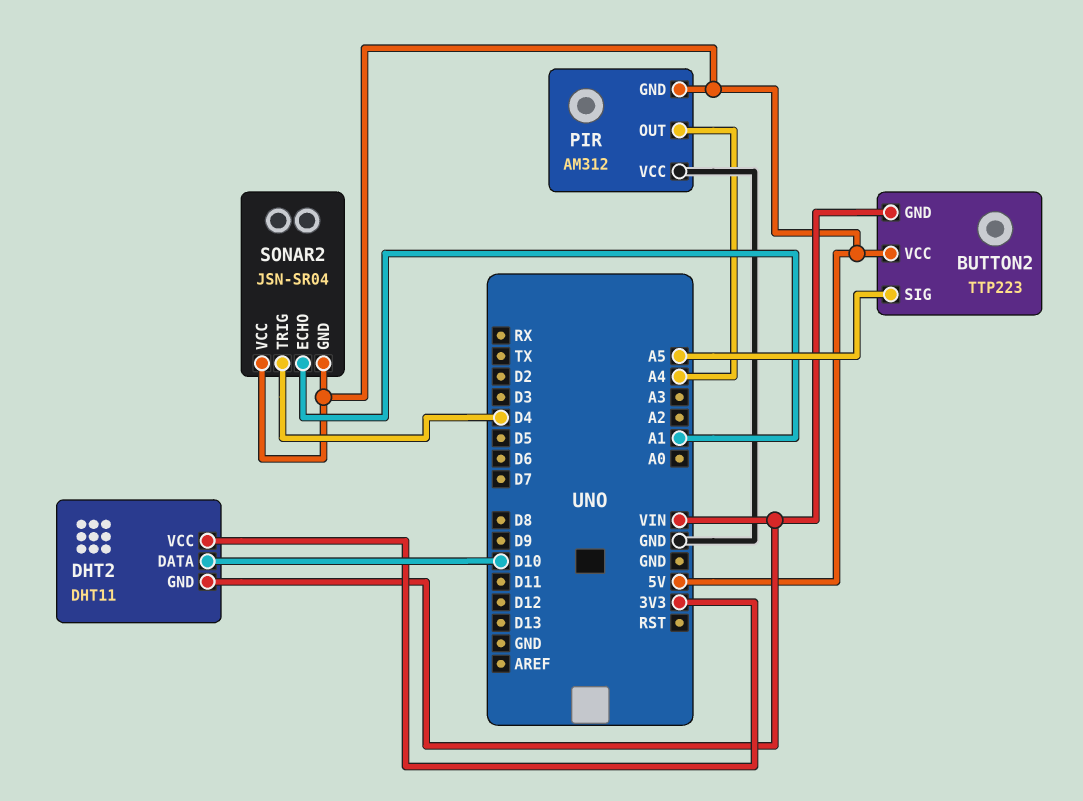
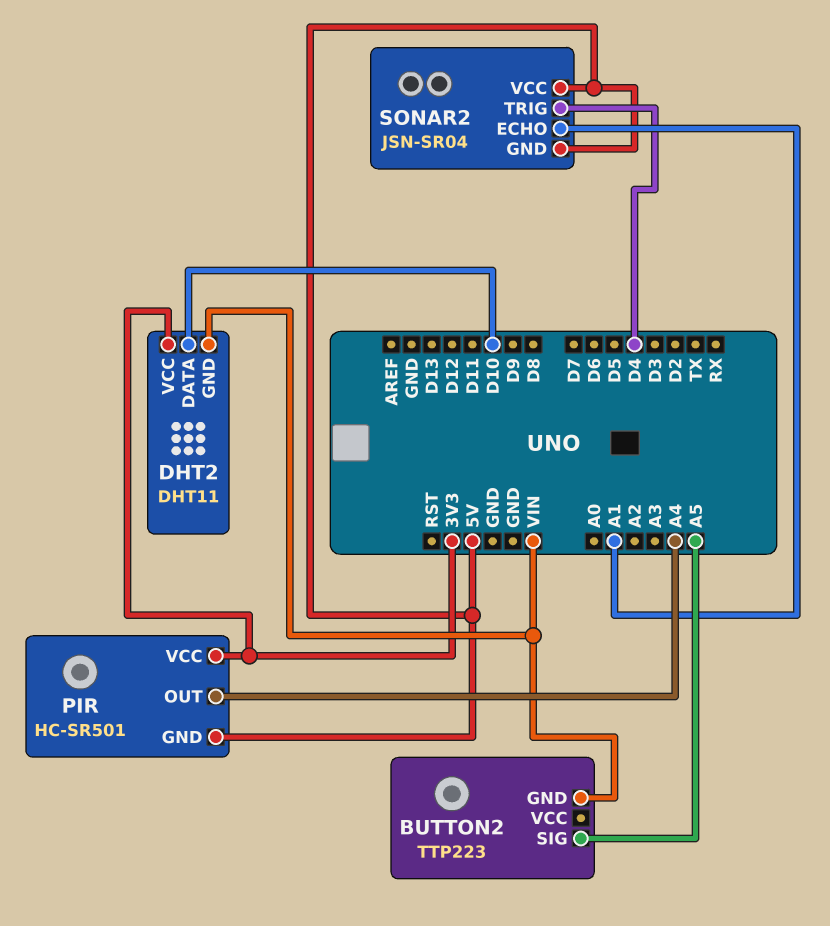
BUTTON2 pin VCC: 5V -> none
PIR: AM312 -> HC-SR501
PIR pin VCC: GND -> 3V3

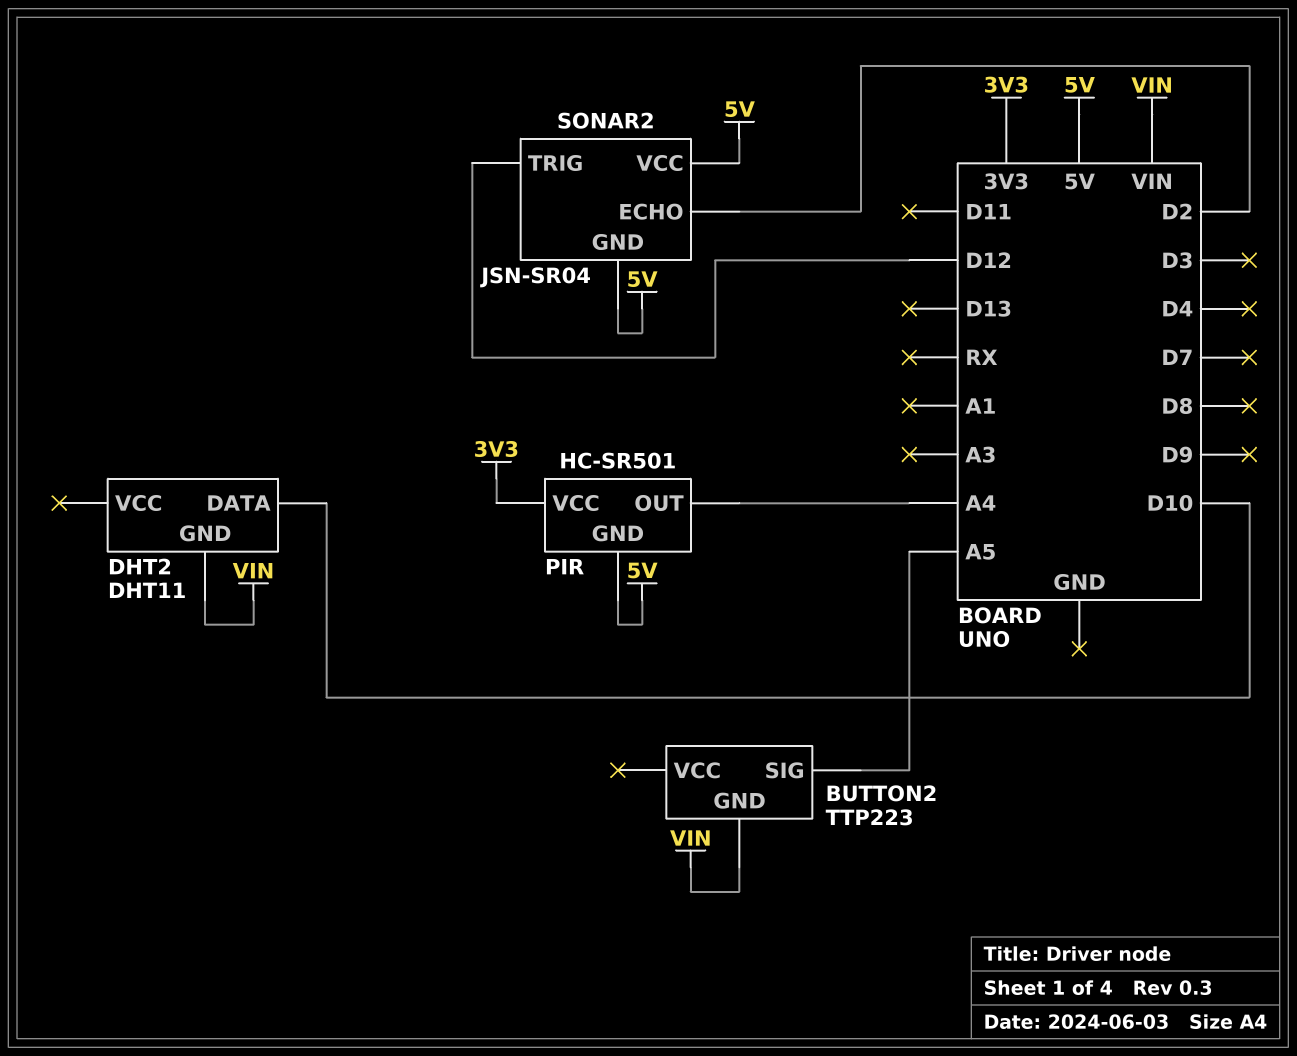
DHT2 pin VCC: 3V3 -> none
SONAR2 pin ECHO: A1 -> D2
SONAR2 pin TRIG: D4 -> D12

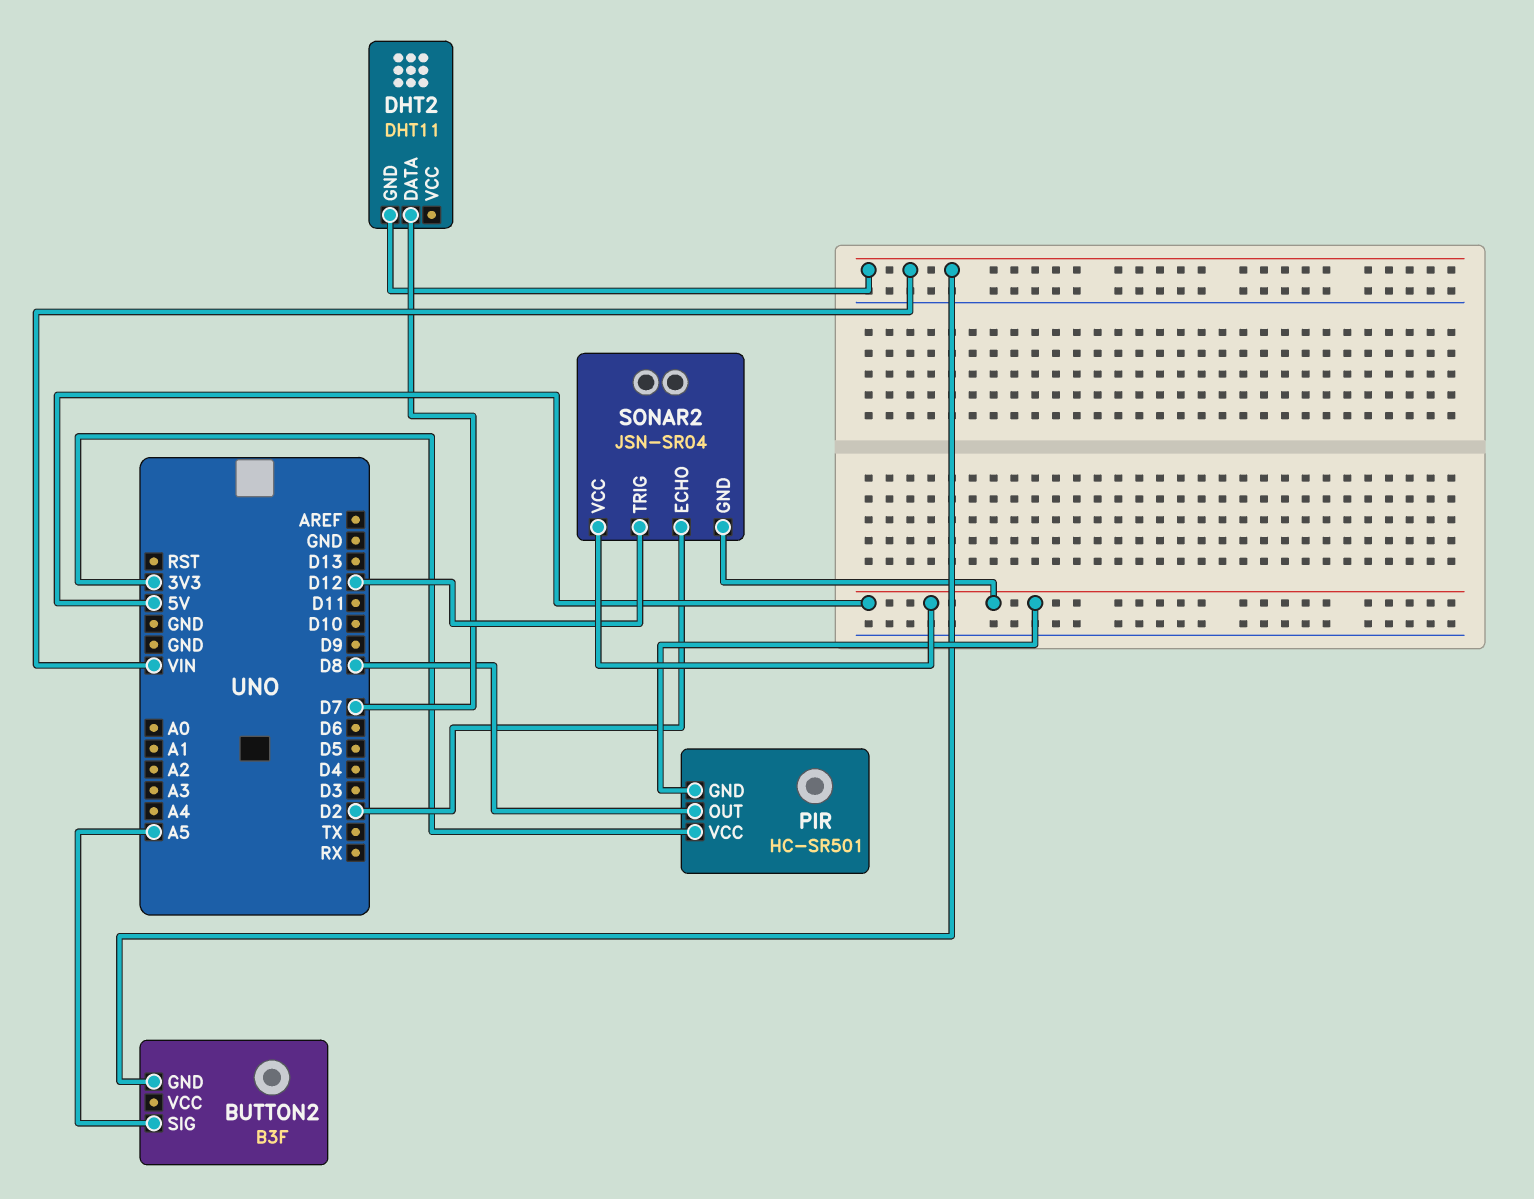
BUTTON2: TTP223 -> B3F
DHT2 pin DATA: D10 -> D7
PIR pin OUT: A4 -> D8

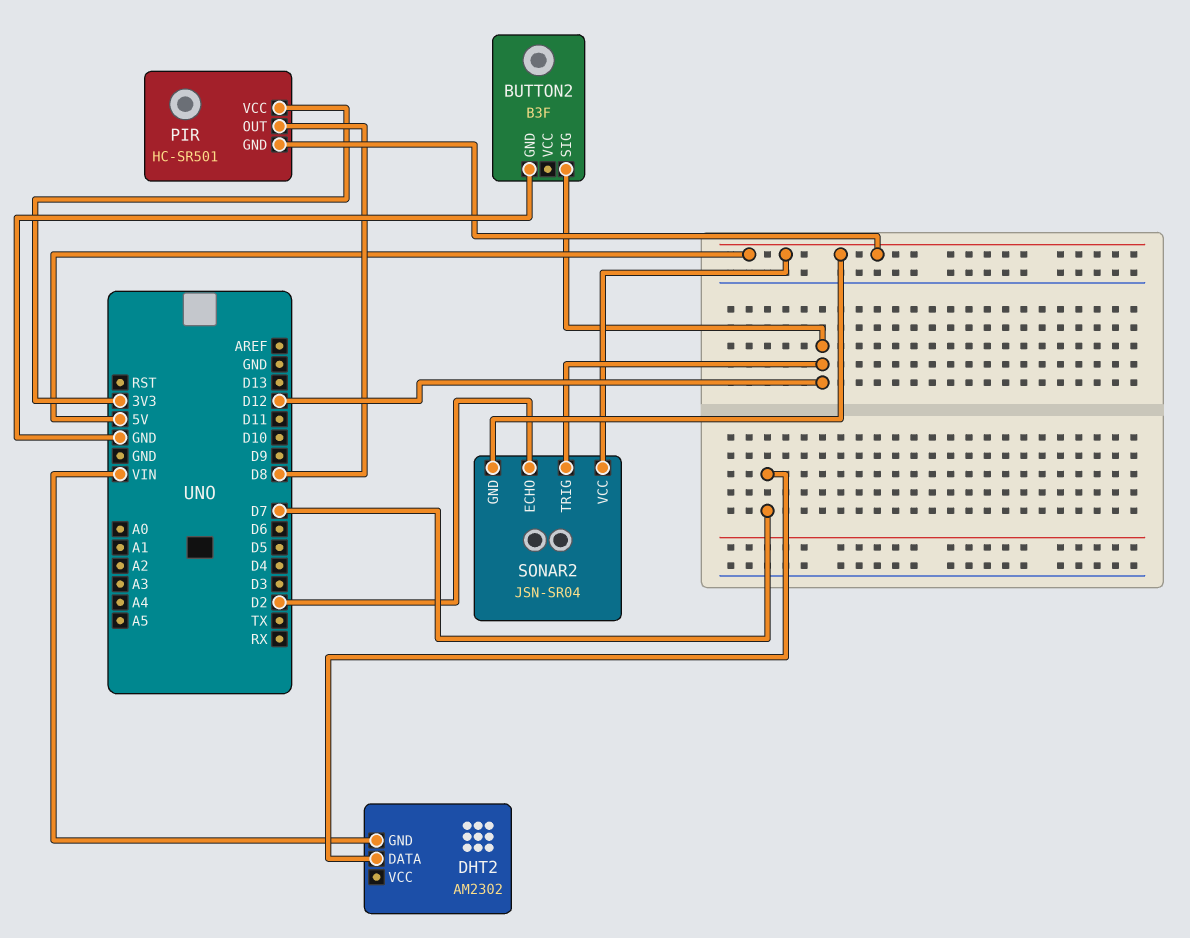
BUTTON2 pin GND: VIN -> GND
BUTTON2 pin SIG: A5 -> D12
DHT2: DHT11 -> AM2302

